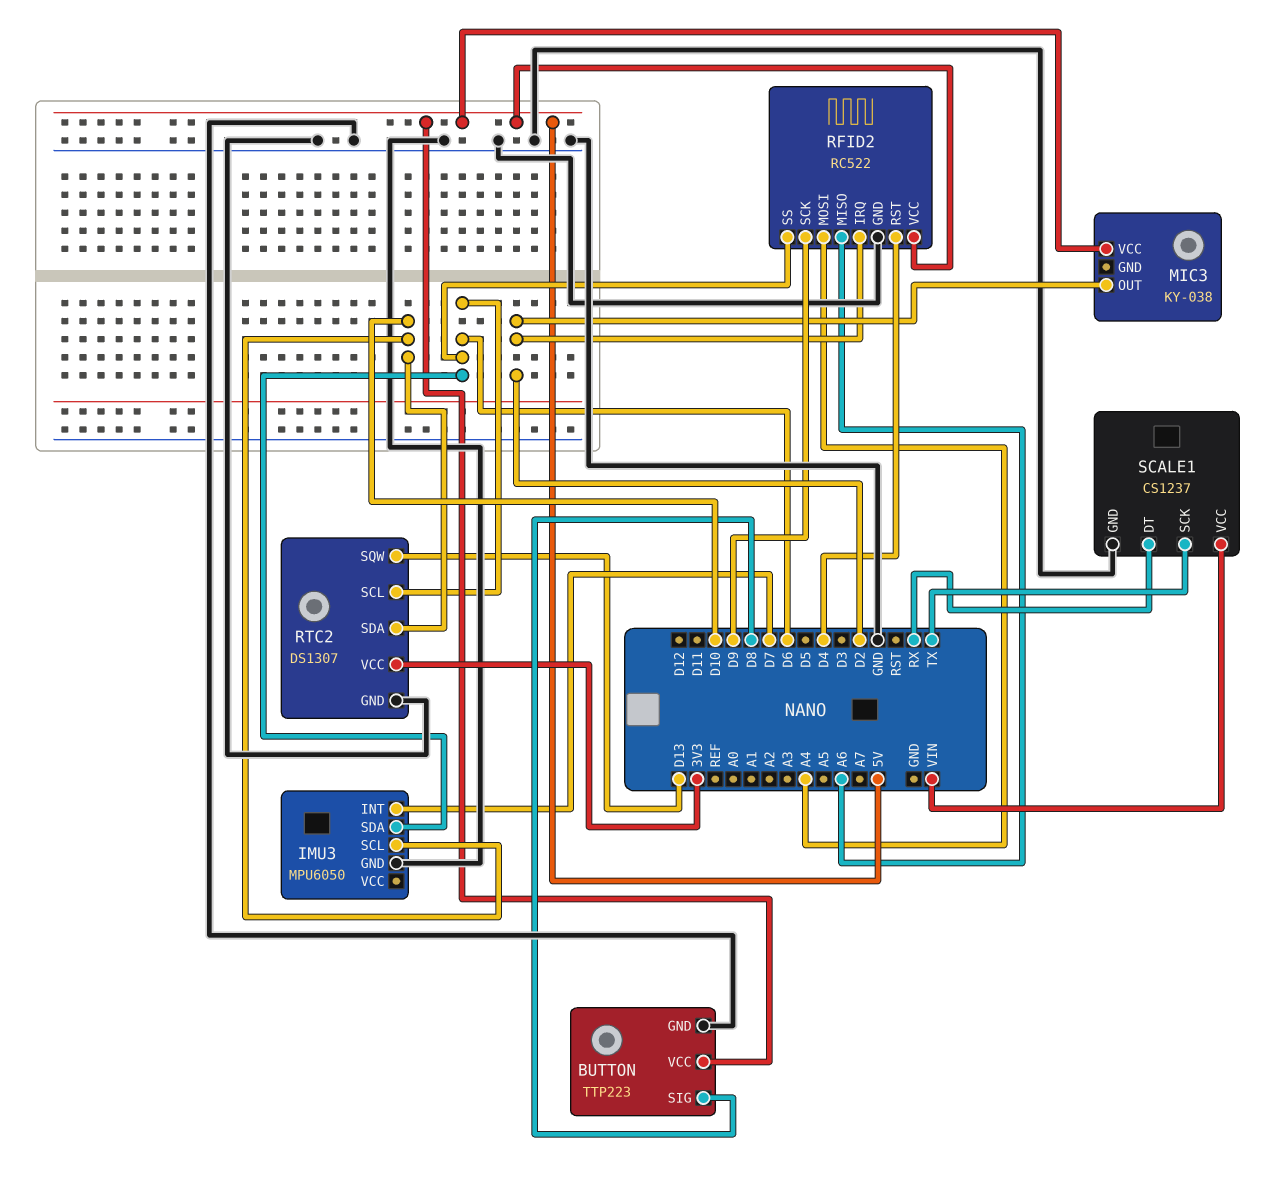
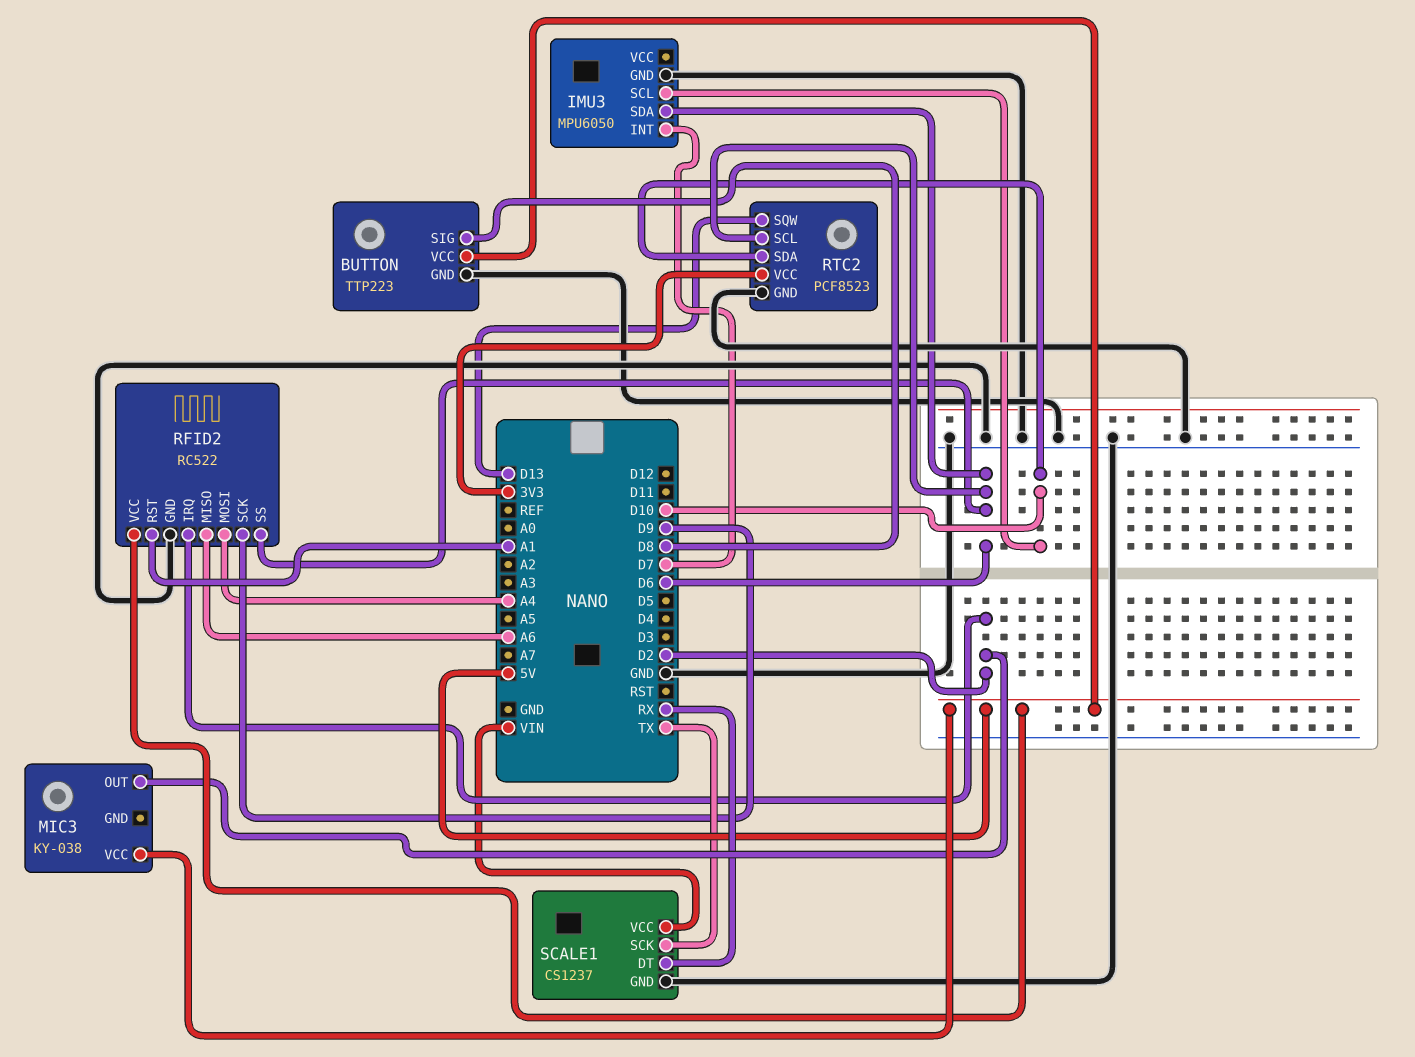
RFID2 pin RST: D4 -> A1
RTC2: DS1307 -> PCF8523

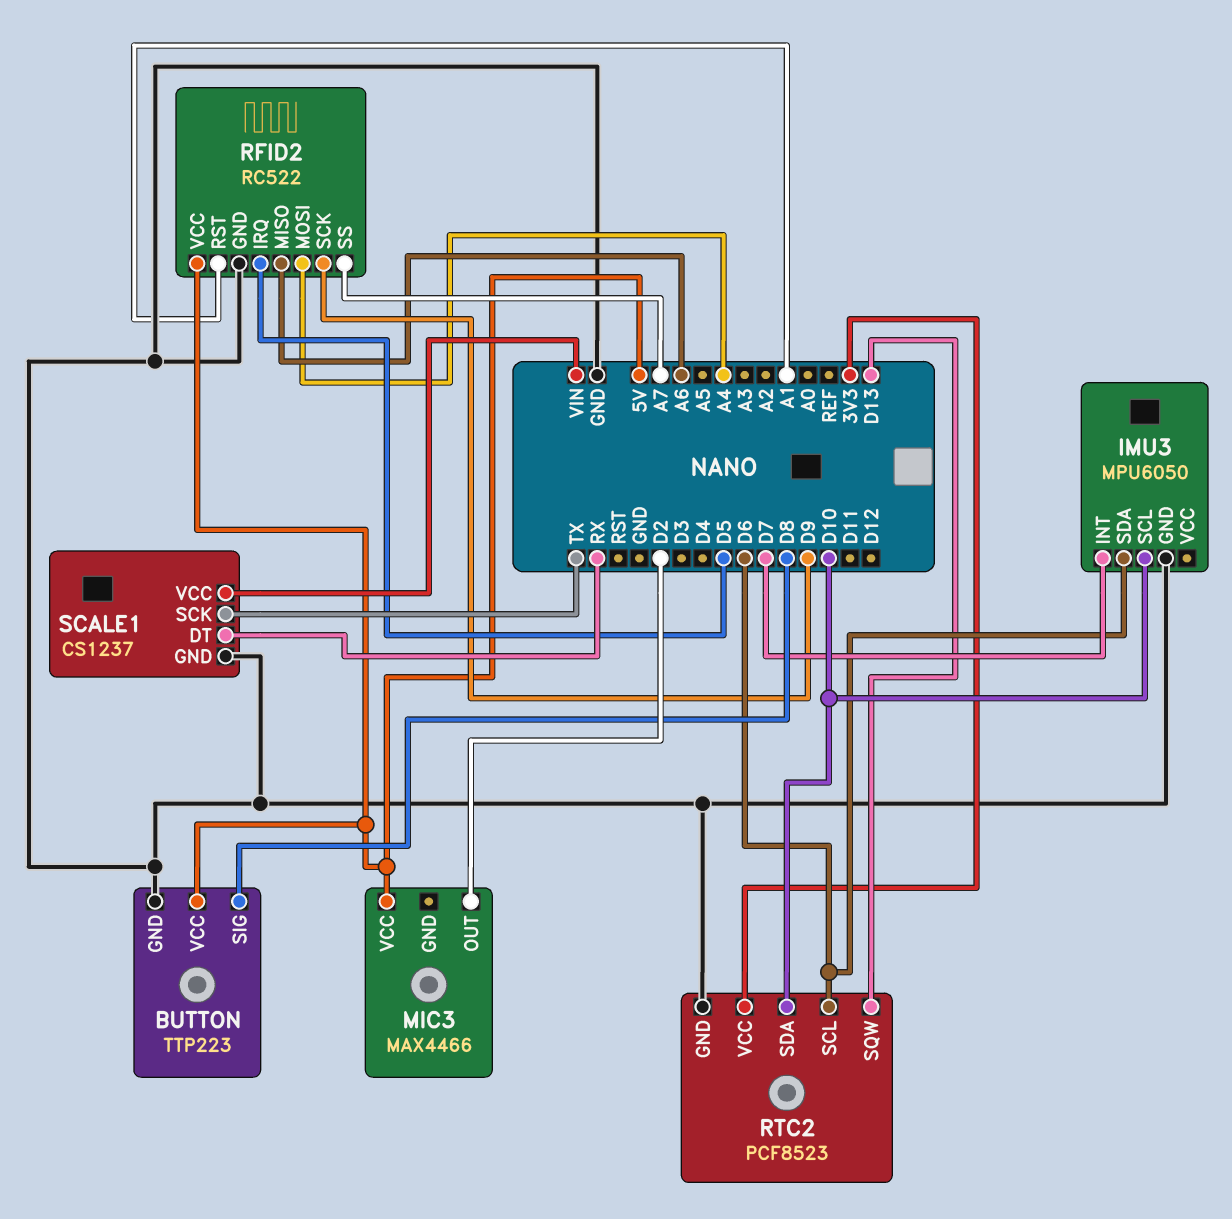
MIC3: KY-038 -> MAX4466
RFID2 pin IRQ: D2 -> D5
RFID2 pin SS: D6 -> A7

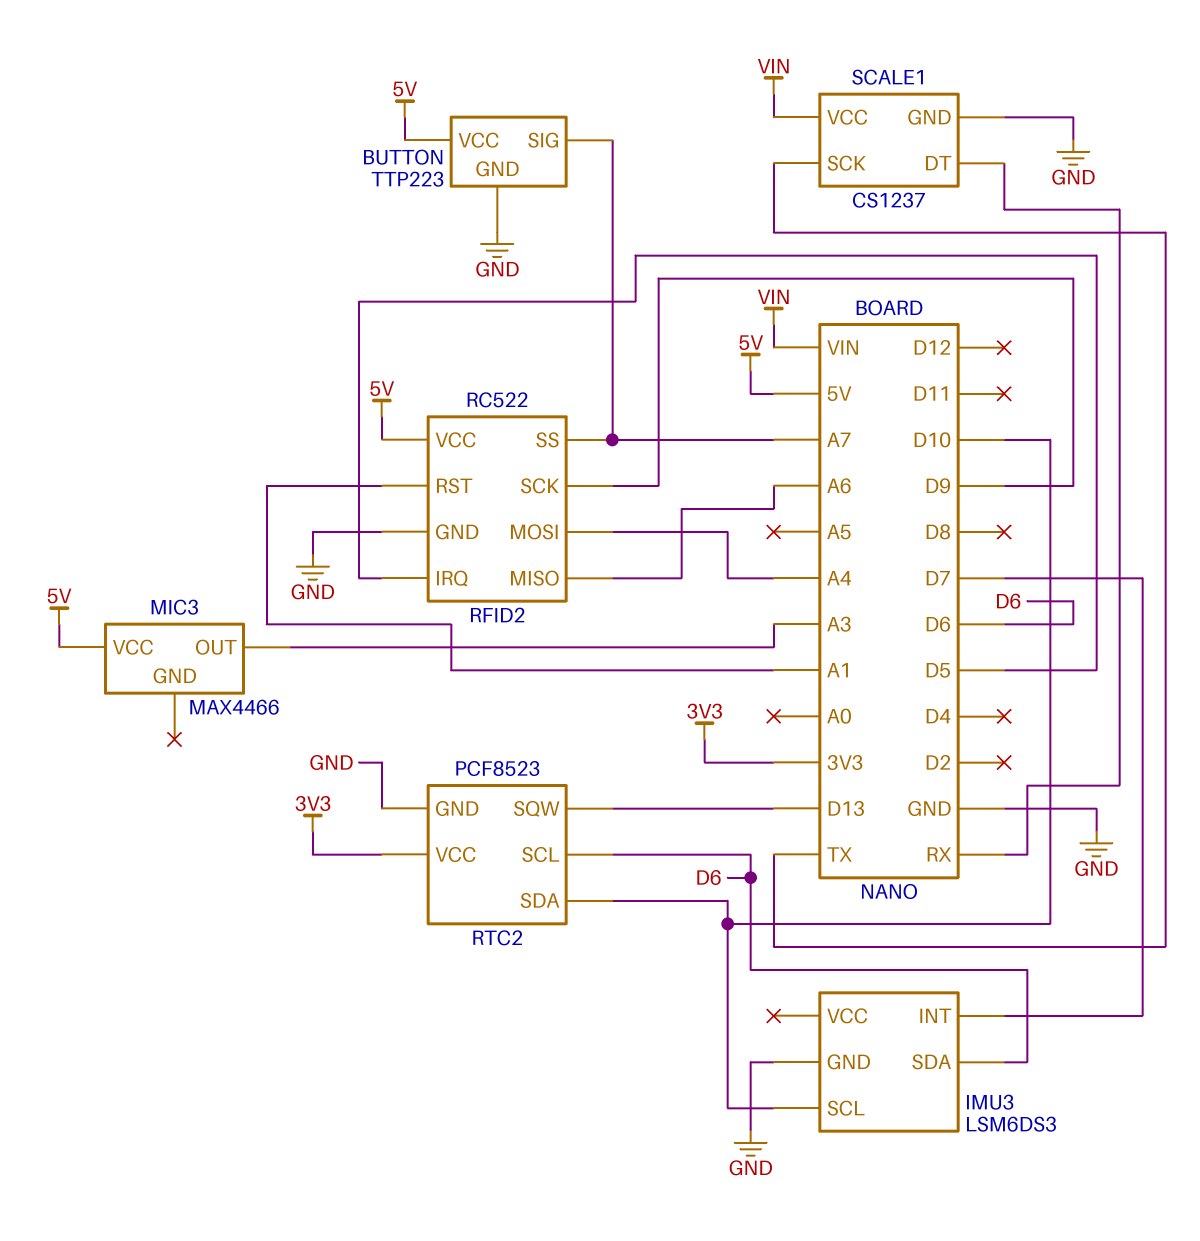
BUTTON pin SIG: D8 -> A7
IMU3: MPU6050 -> LSM6DS3
MIC3 pin OUT: D2 -> A3

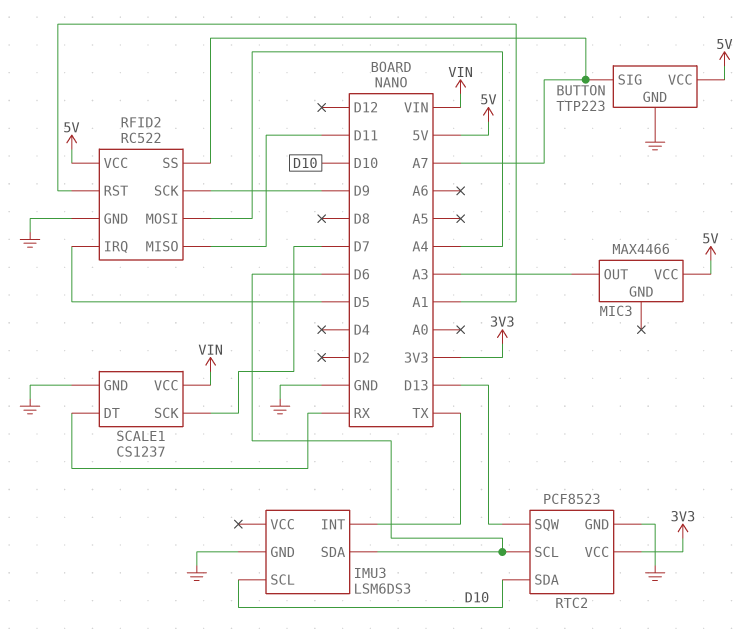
IMU3 pin INT: D7 -> TX
RFID2 pin MISO: A6 -> D11
SCALE1 pin SCK: TX -> D7

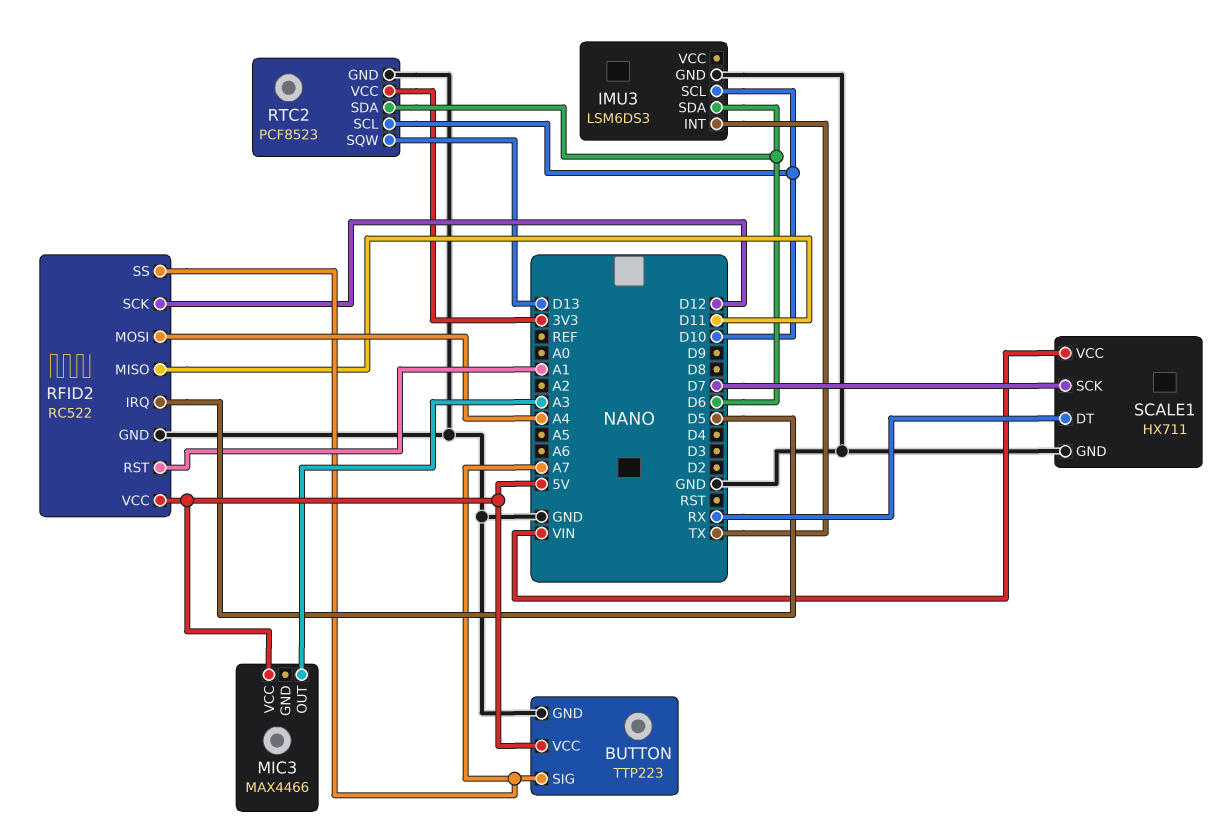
RFID2 pin SCK: D9 -> D12
RTC2 pin SCL: D6 -> D10
RTC2 pin SDA: D10 -> D6
SCALE1: CS1237 -> HX711

